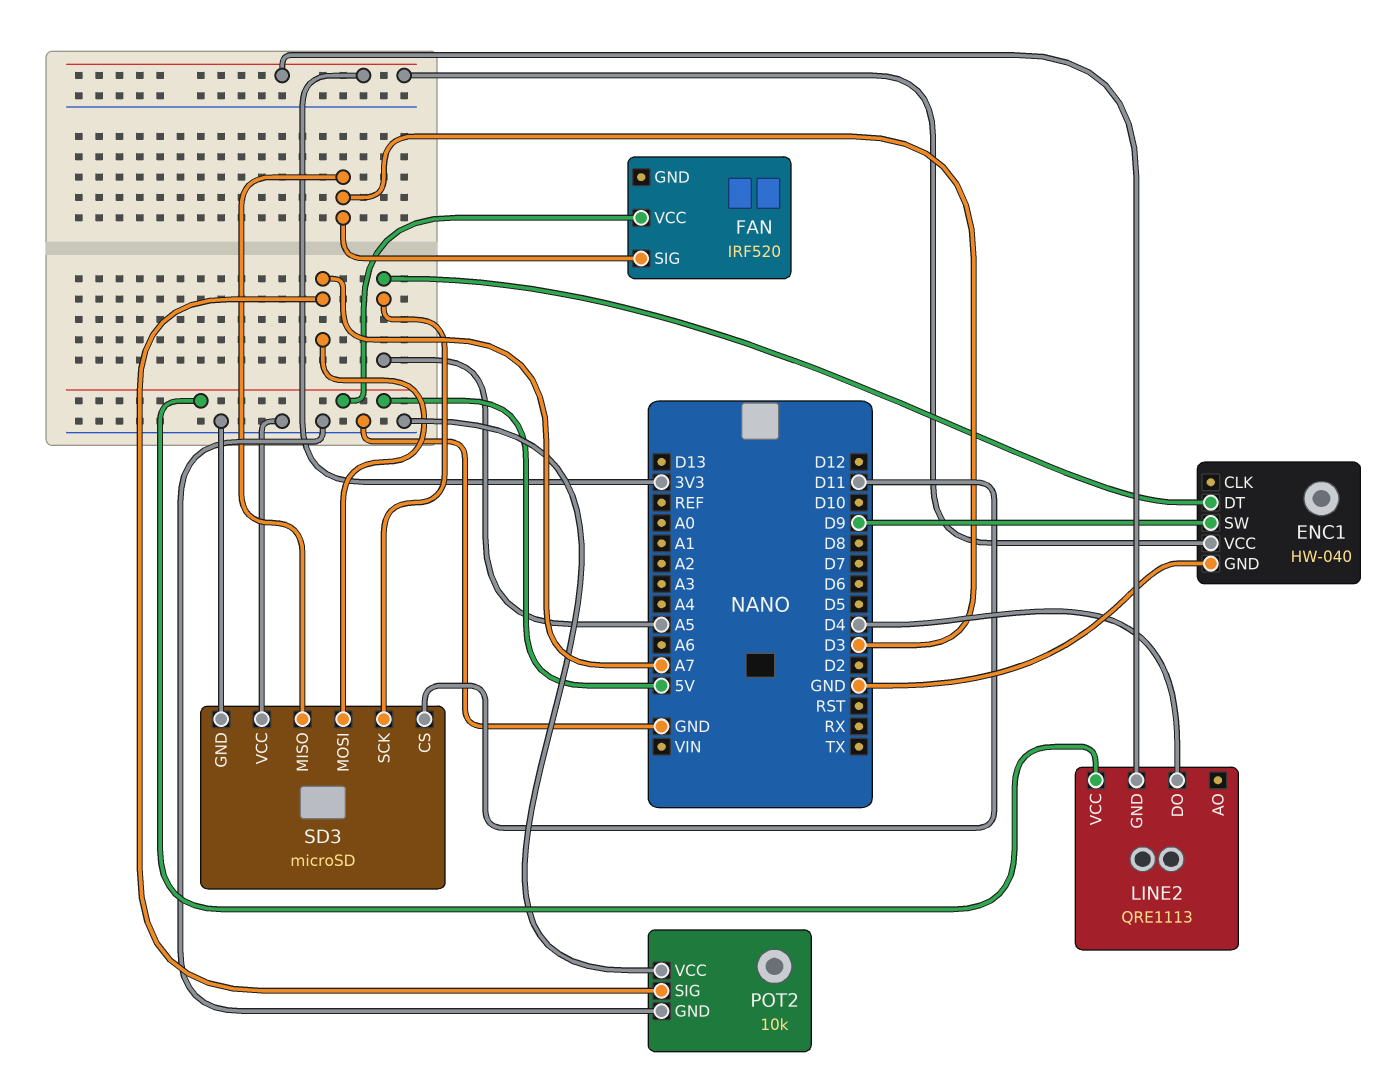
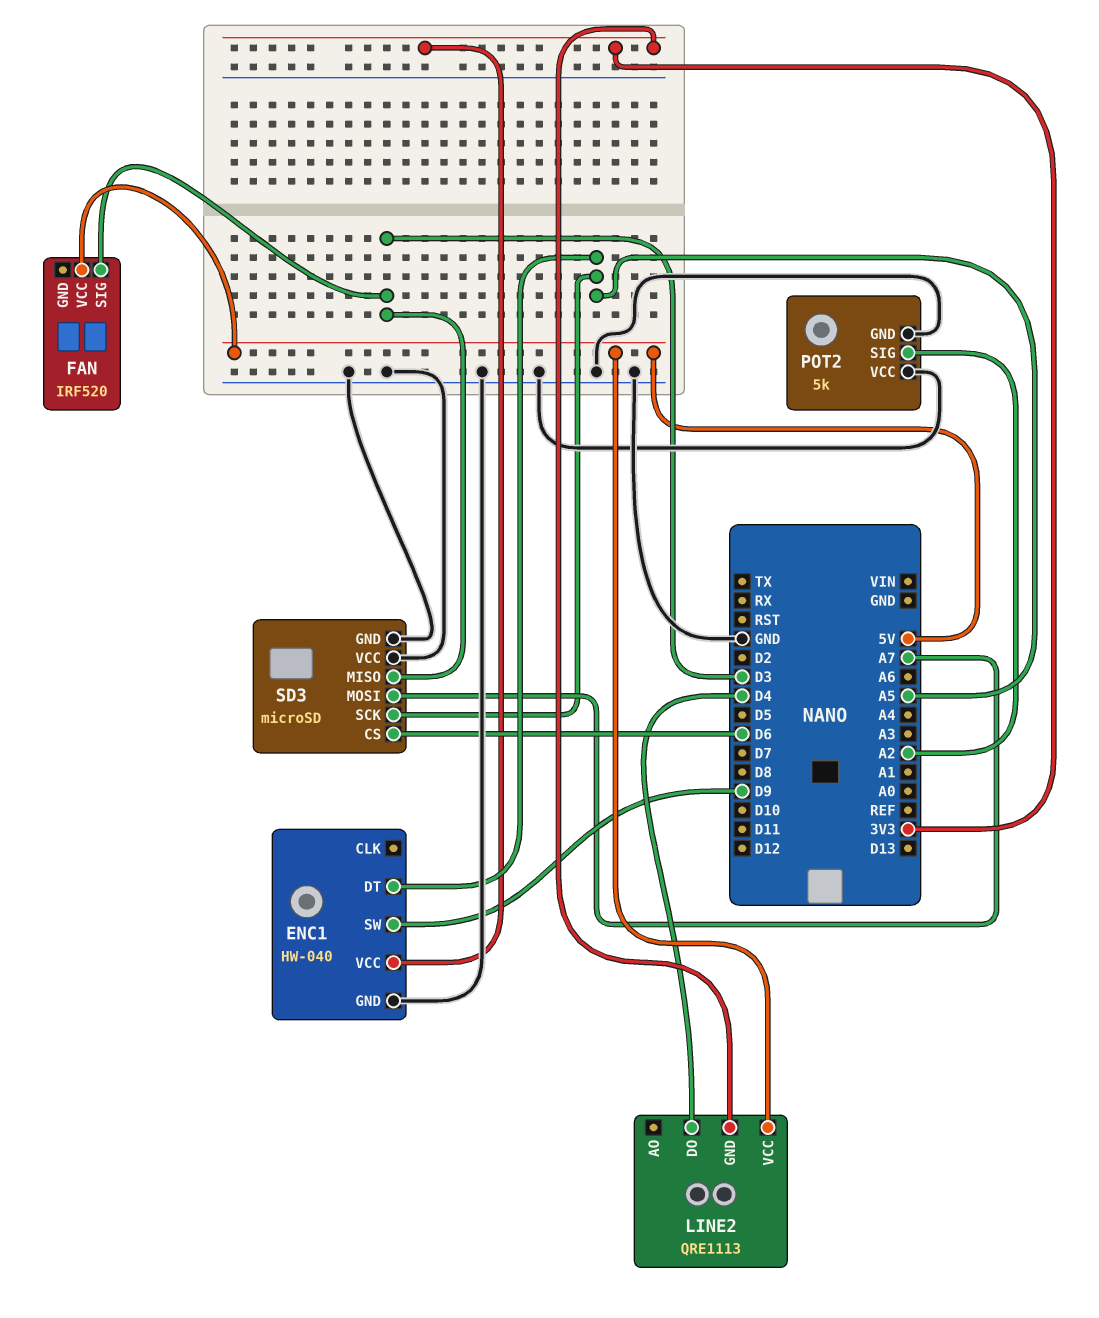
POT2: 10k -> 5k
POT2 pin SIG: A7 -> A2
SD3 pin CS: D11 -> D6

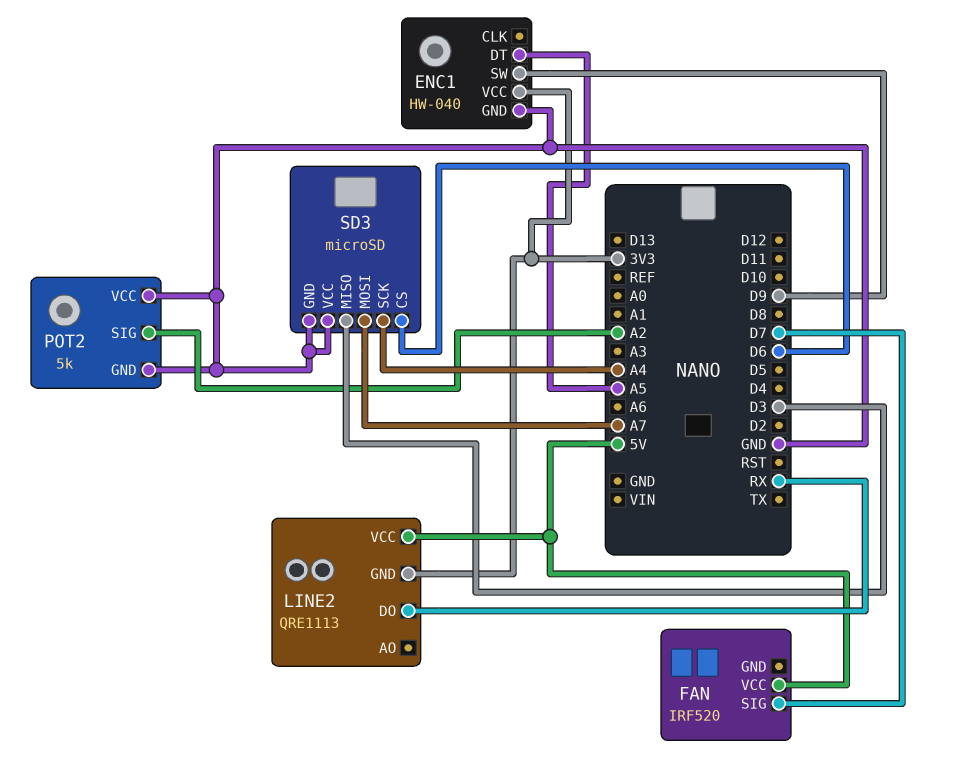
FAN pin SIG: D3 -> D7
LINE2 pin DO: D4 -> RX
SD3 pin SCK: A5 -> A4

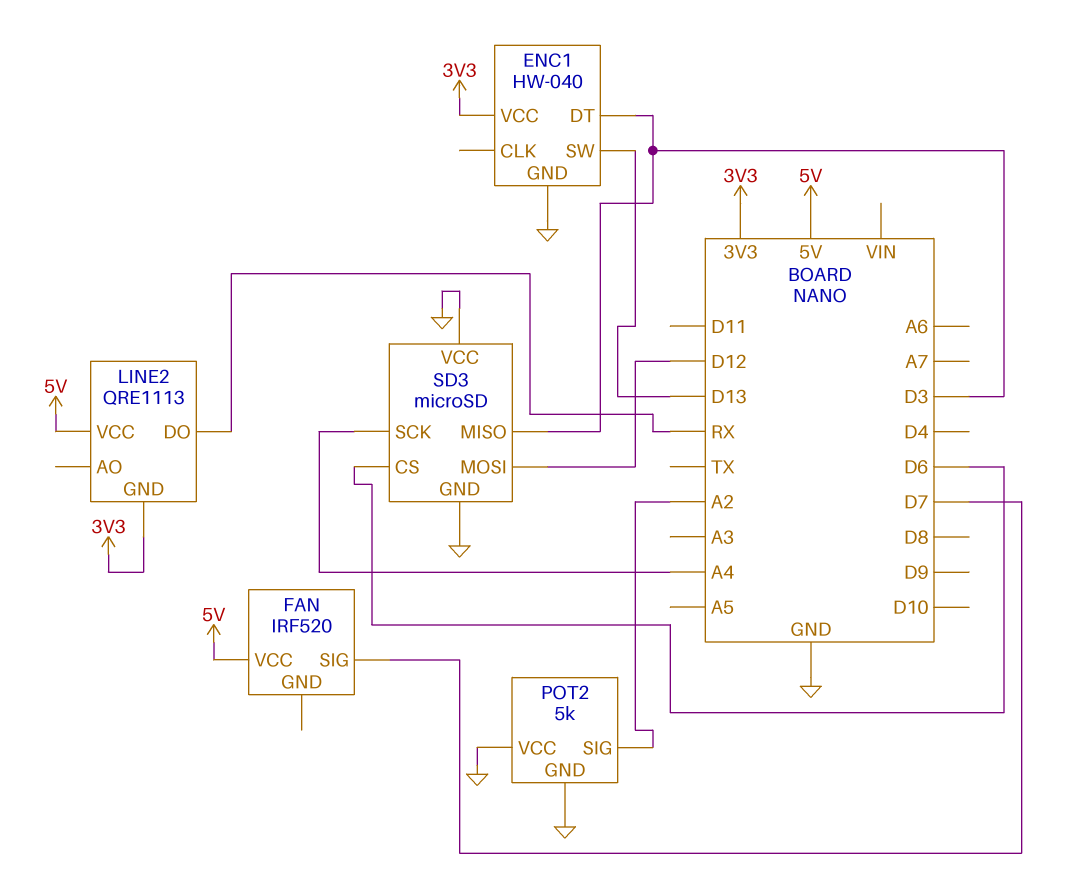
ENC1 pin DT: A5 -> D3
ENC1 pin SW: D9 -> D13
SD3 pin MOSI: A7 -> D12

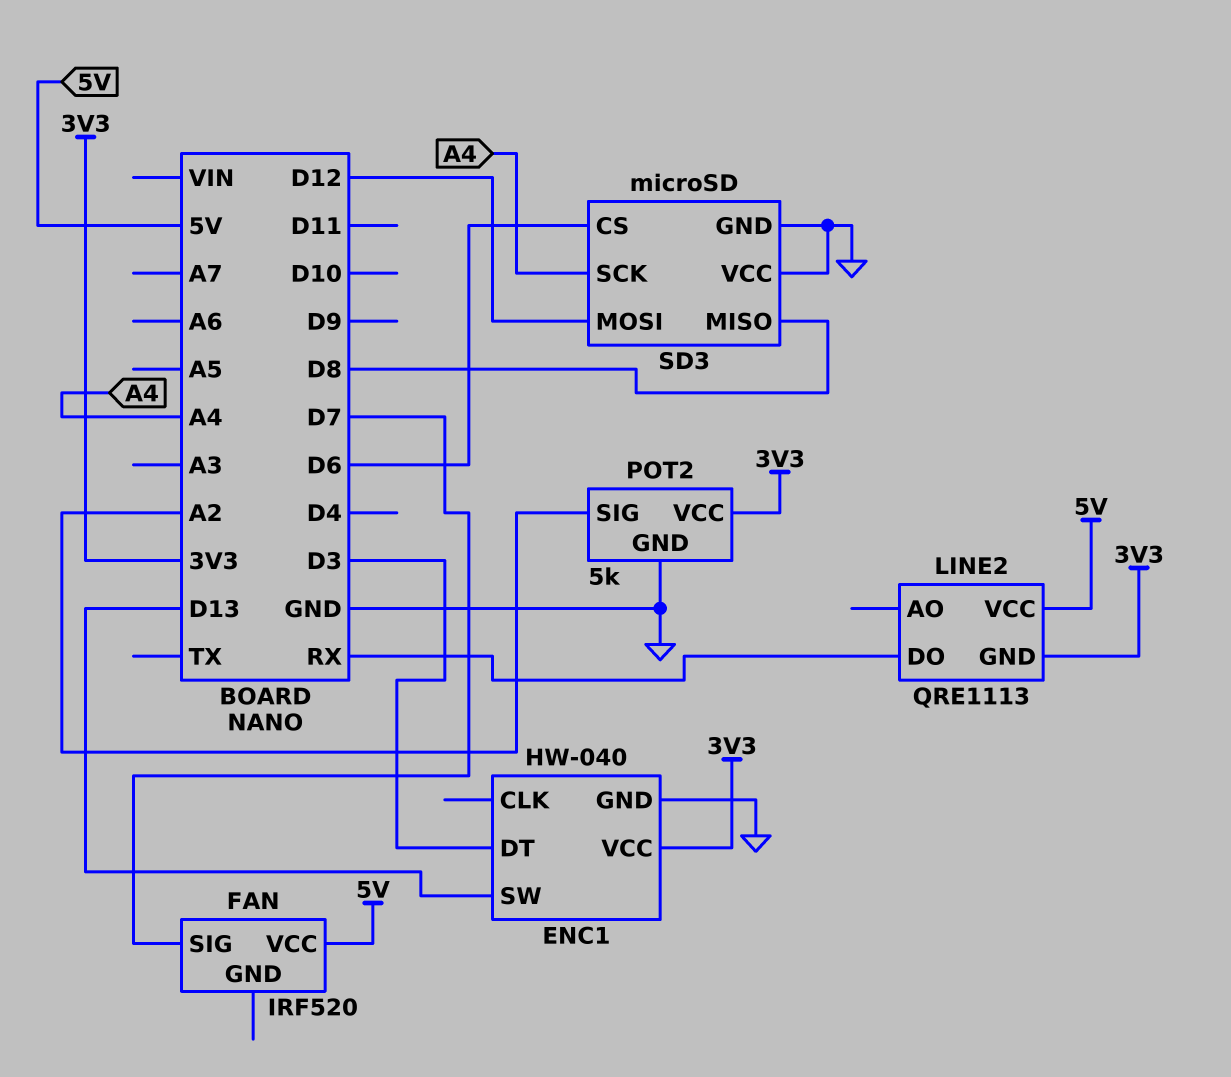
POT2 pin VCC: GND -> 3V3
SD3 pin MISO: D3 -> D8

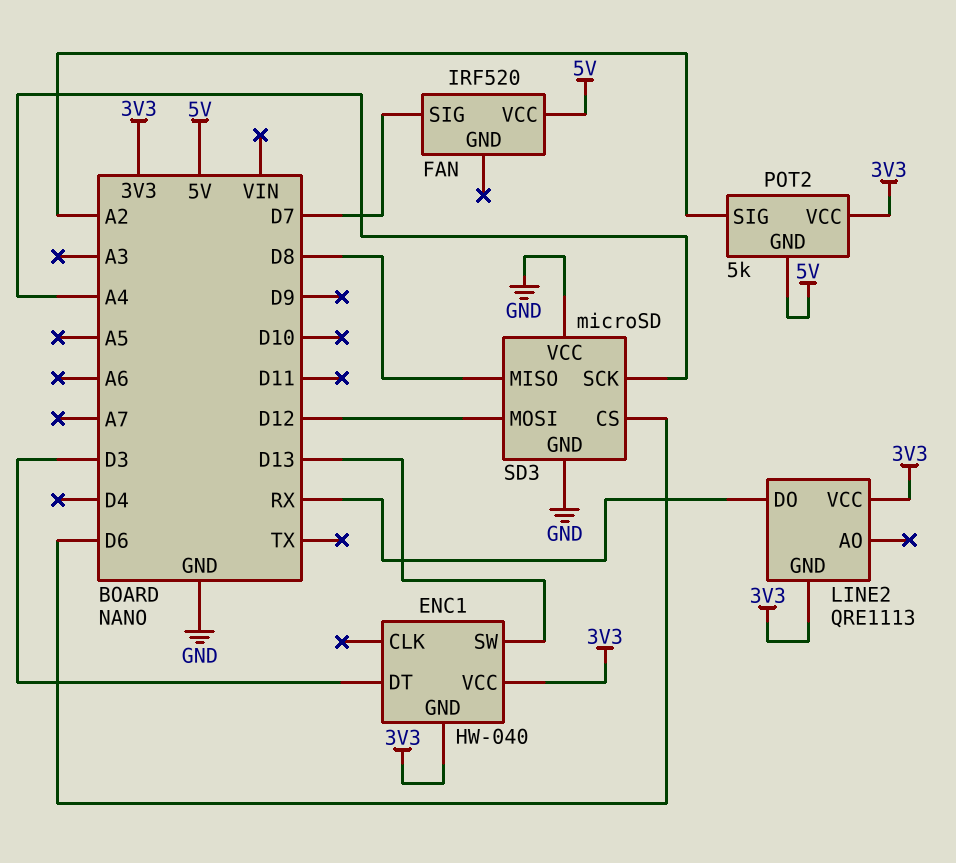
ENC1 pin GND: GND -> 3V3
LINE2 pin VCC: 5V -> 3V3
POT2 pin GND: GND -> 5V

